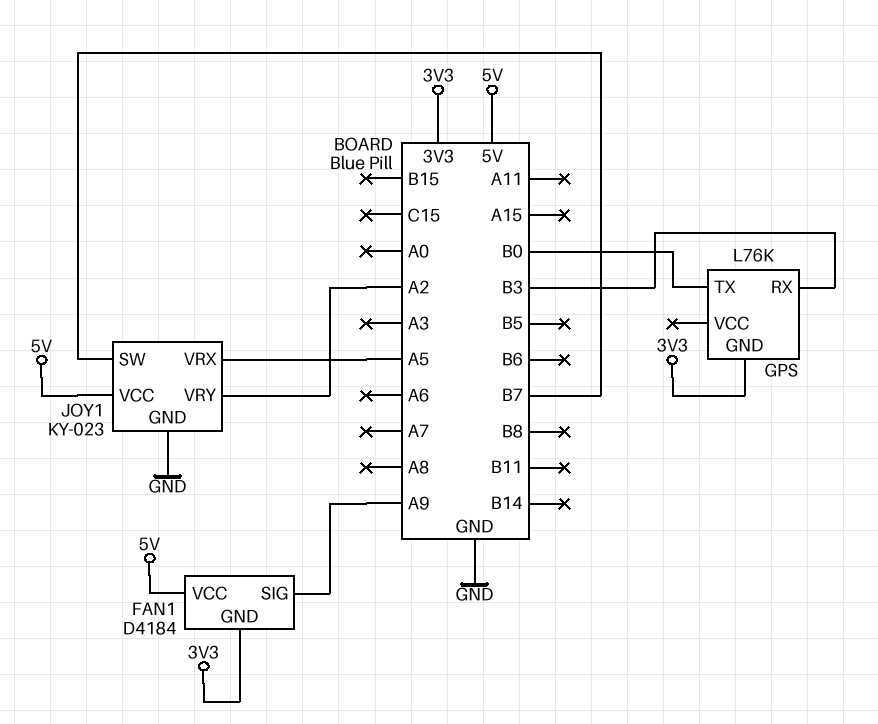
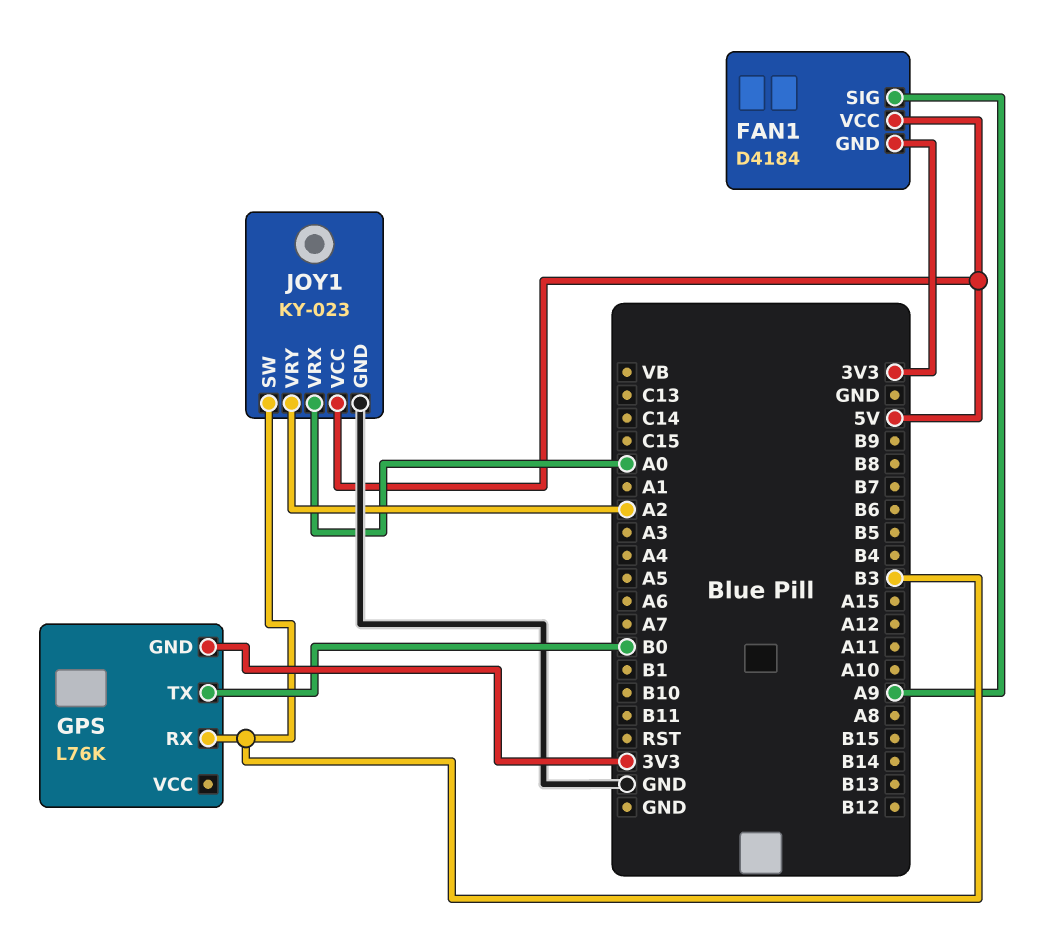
JOY1 pin SW: B7 -> B3
JOY1 pin VRX: A5 -> A0

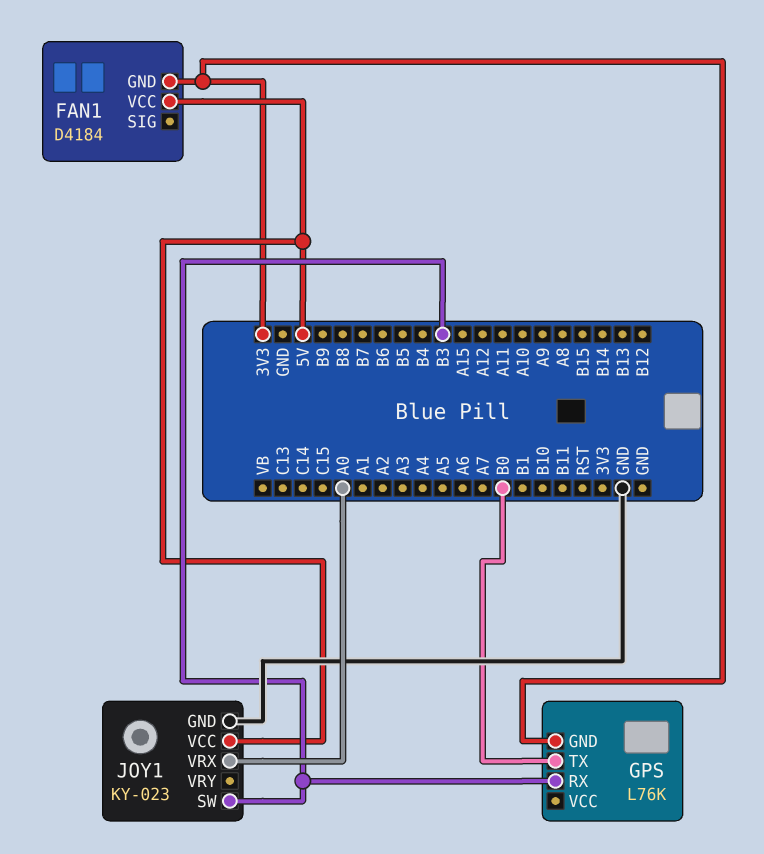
FAN1 pin SIG: A9 -> none
JOY1 pin VRY: A2 -> none

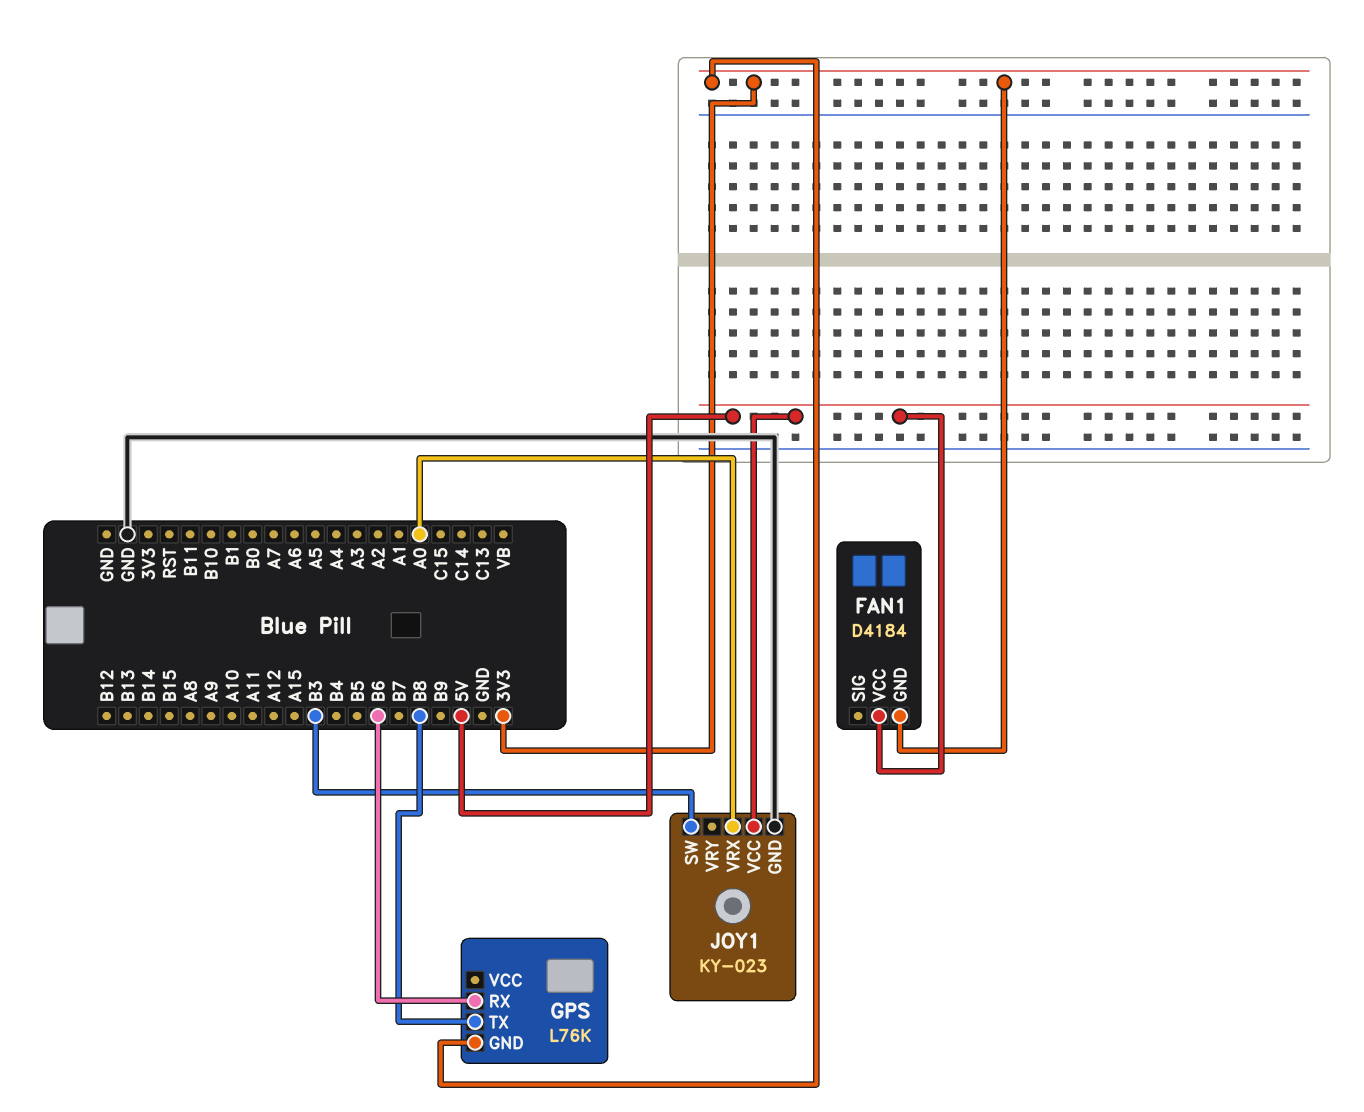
GPS pin RX: B3 -> B6
GPS pin TX: B0 -> B8

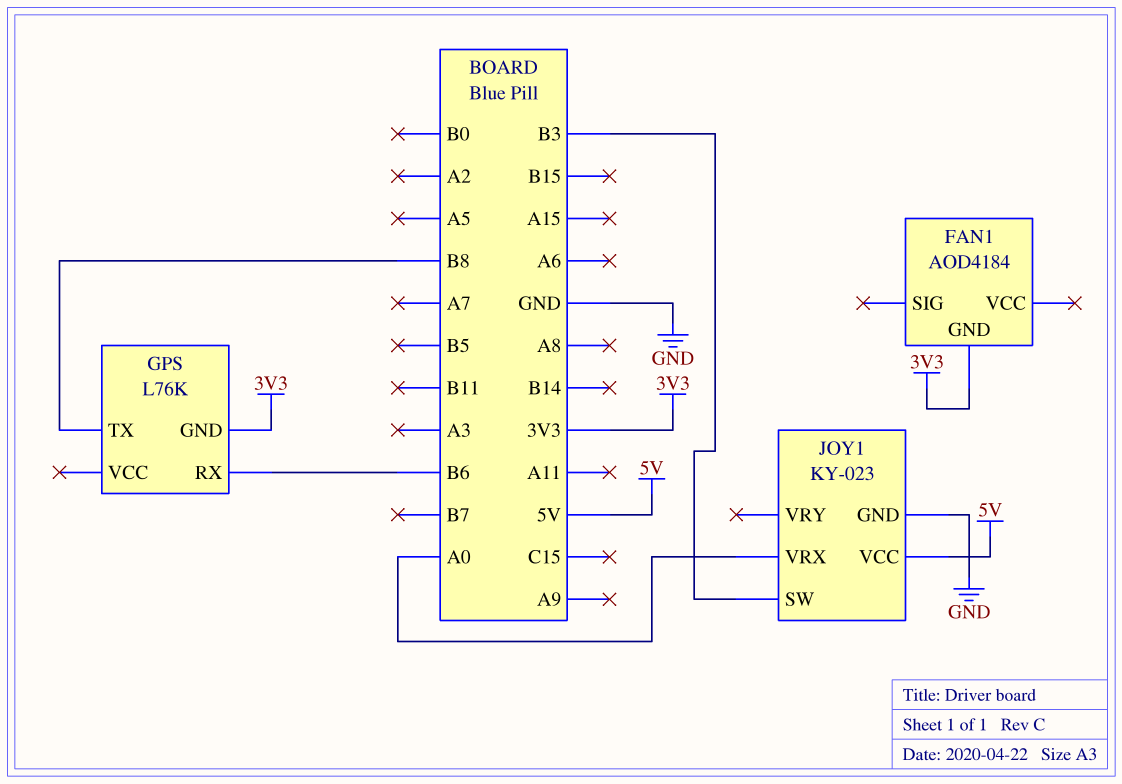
FAN1: D4184 -> AOD4184
FAN1 pin VCC: 5V -> none

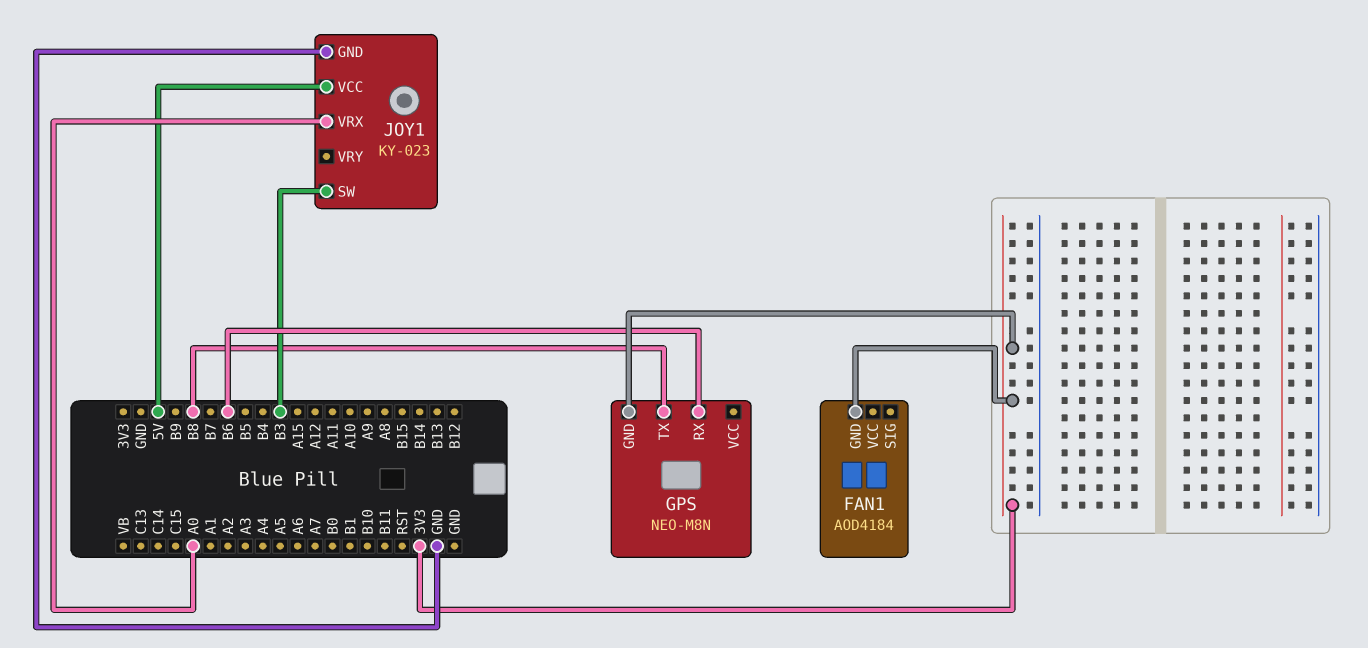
GPS: L76K -> NEO-M8N

